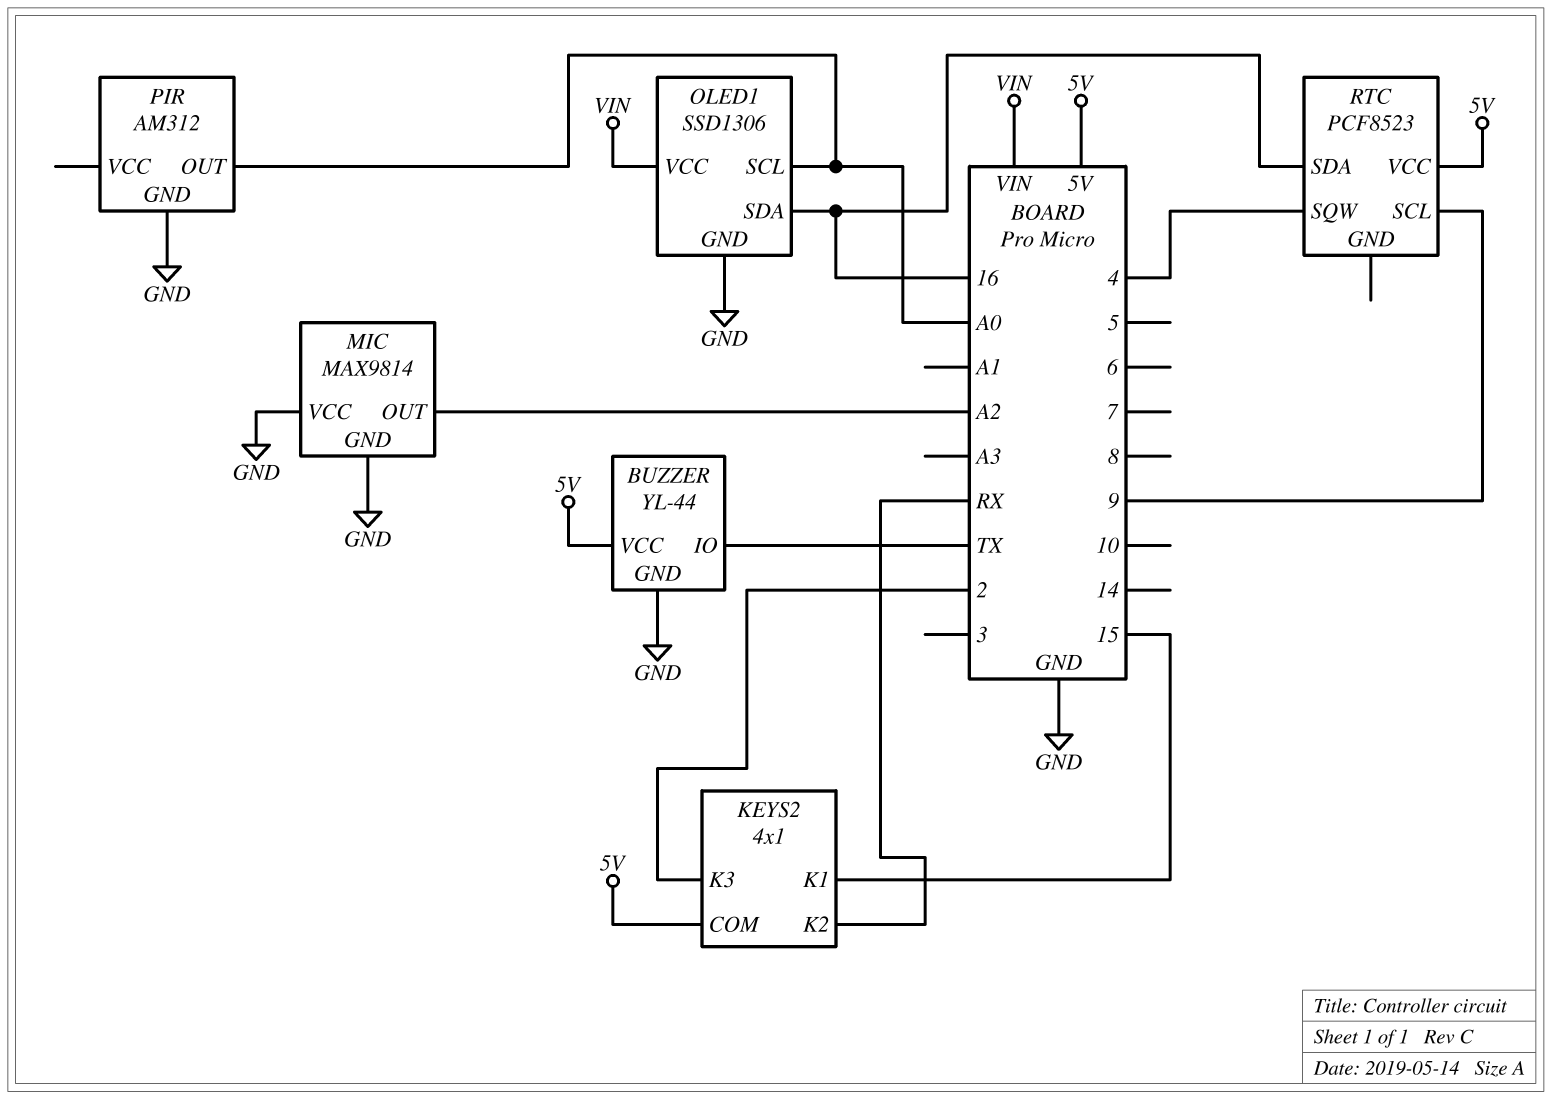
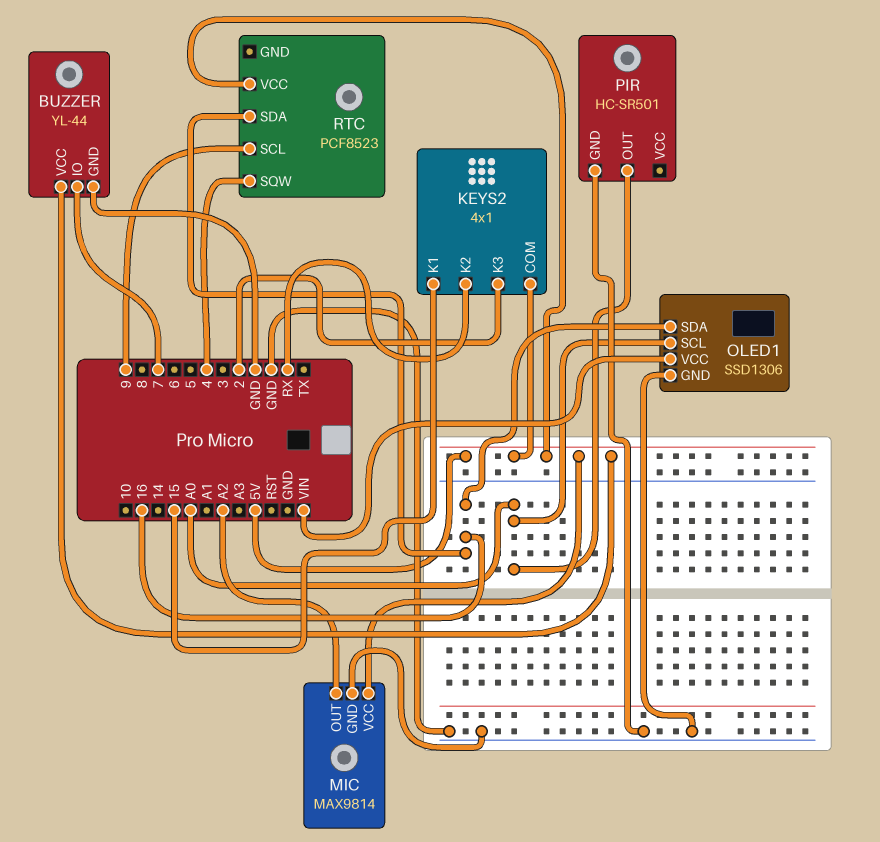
BUZZER pin IO: TX -> 7
MIC pin VCC: GND -> 5V
PIR: AM312 -> HC-SR501

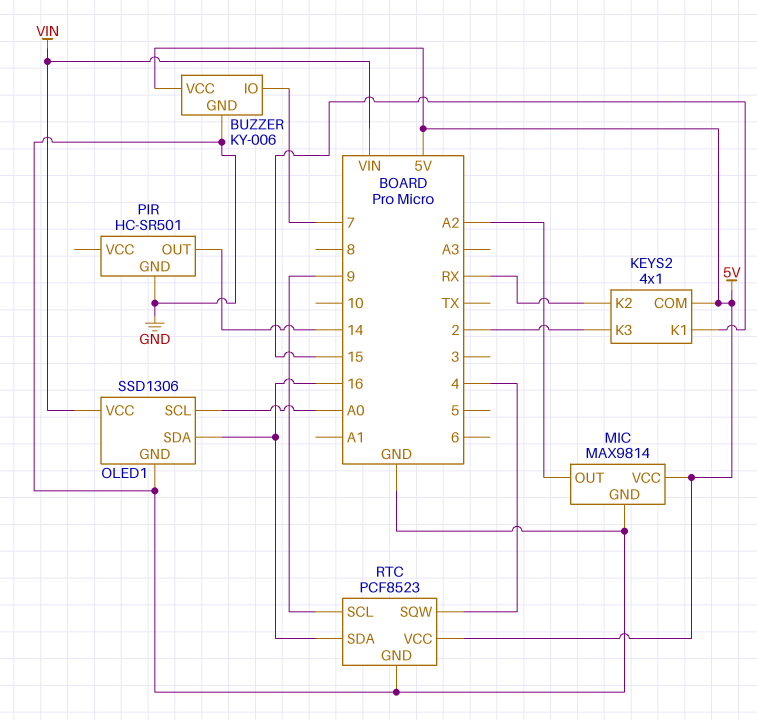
BUZZER: YL-44 -> KY-006
PIR pin OUT: A0 -> 14
RTC pin GND: none -> GND

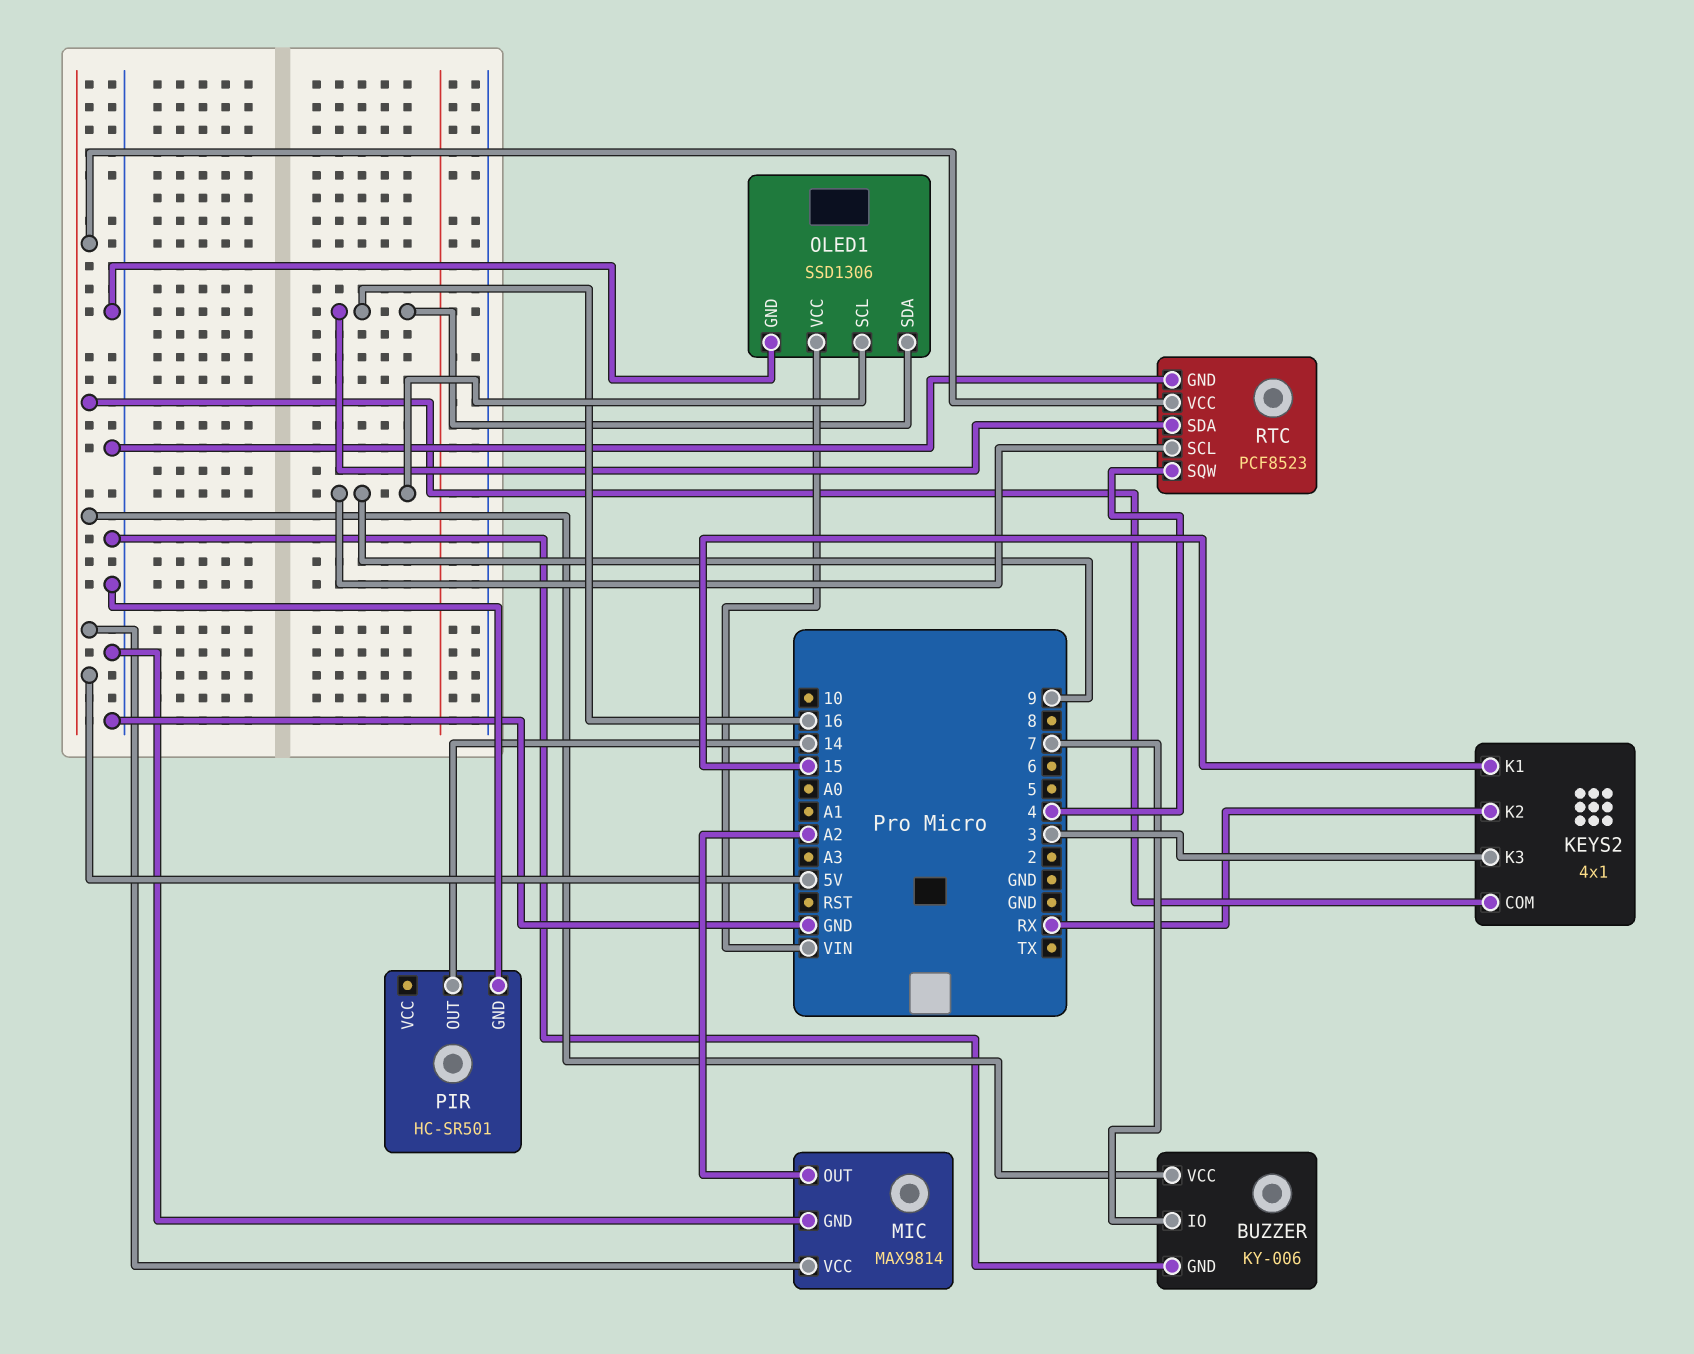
KEYS2 pin K3: 2 -> 3
OLED1 pin SCL: A0 -> 9

